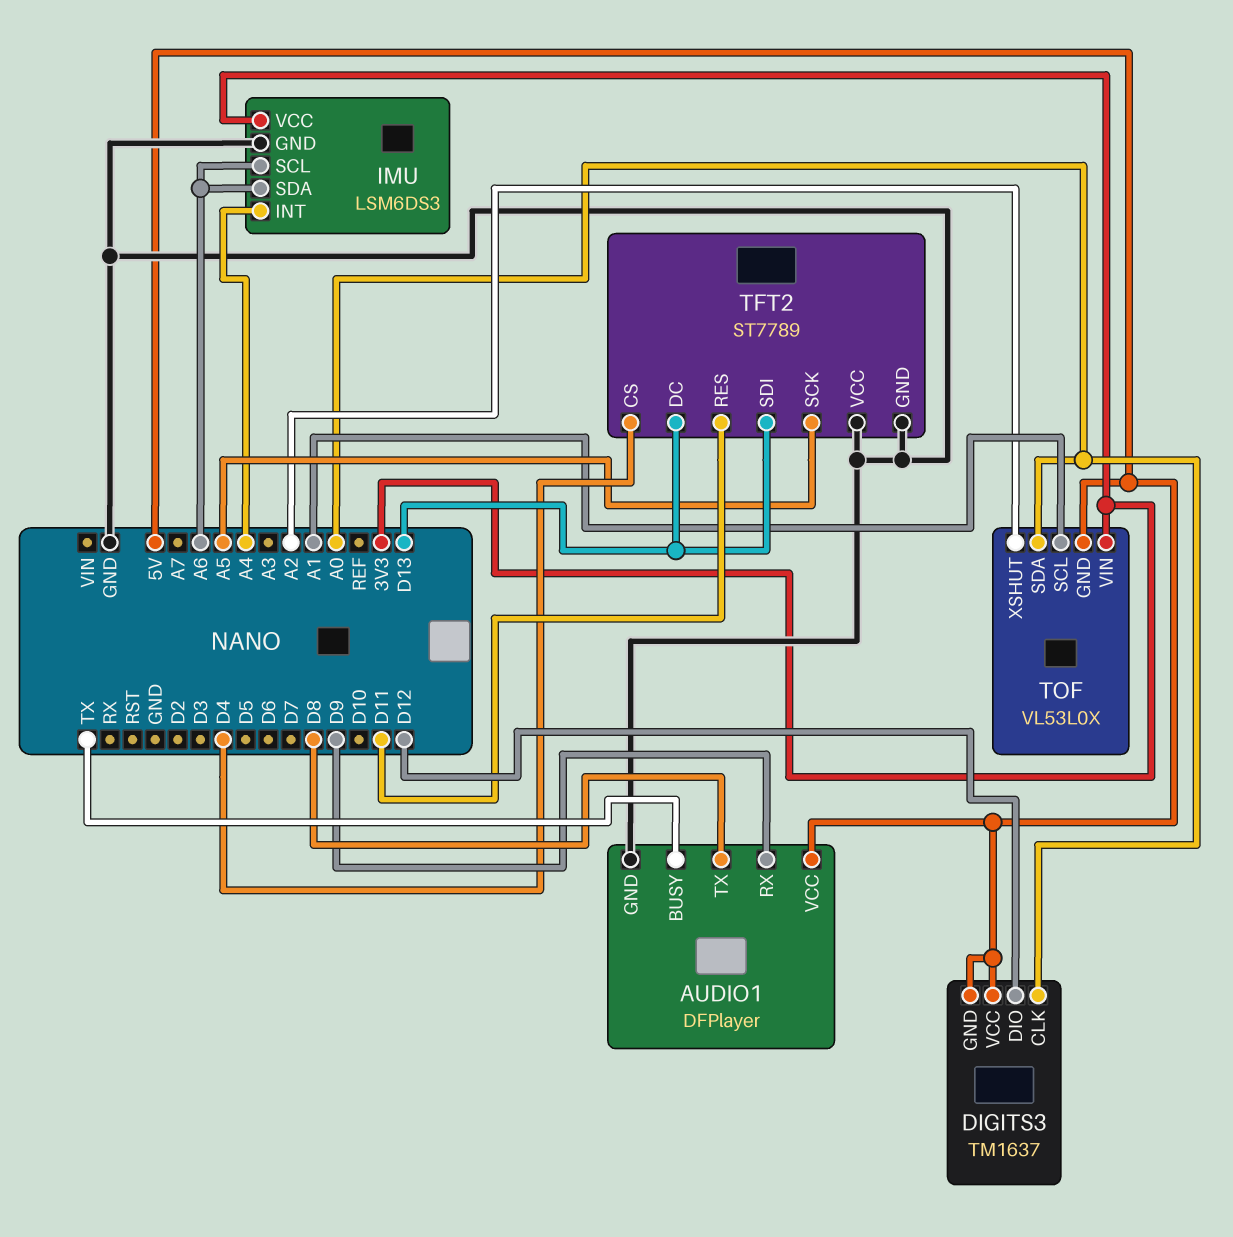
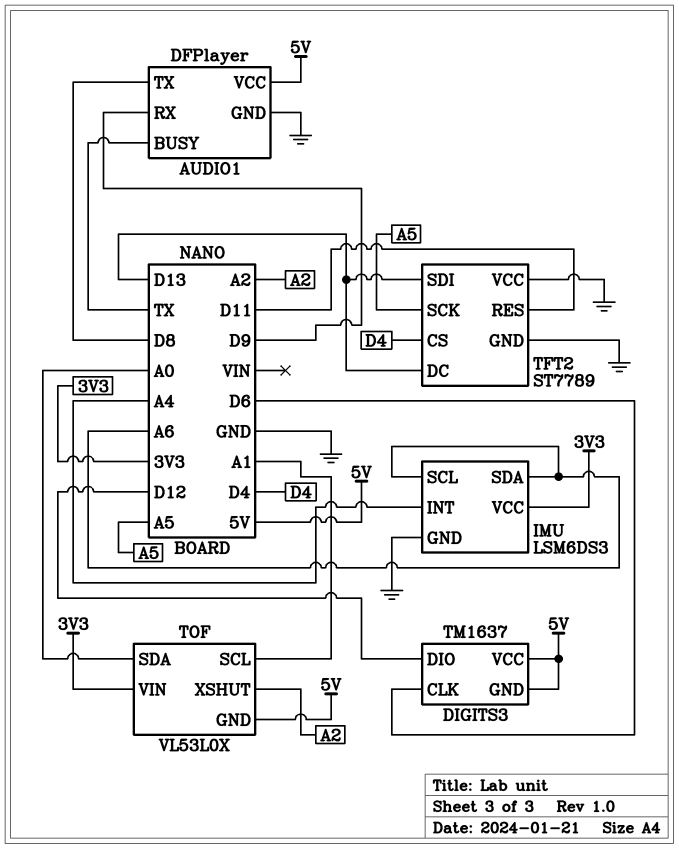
DIGITS3 pin CLK: A0 -> D6

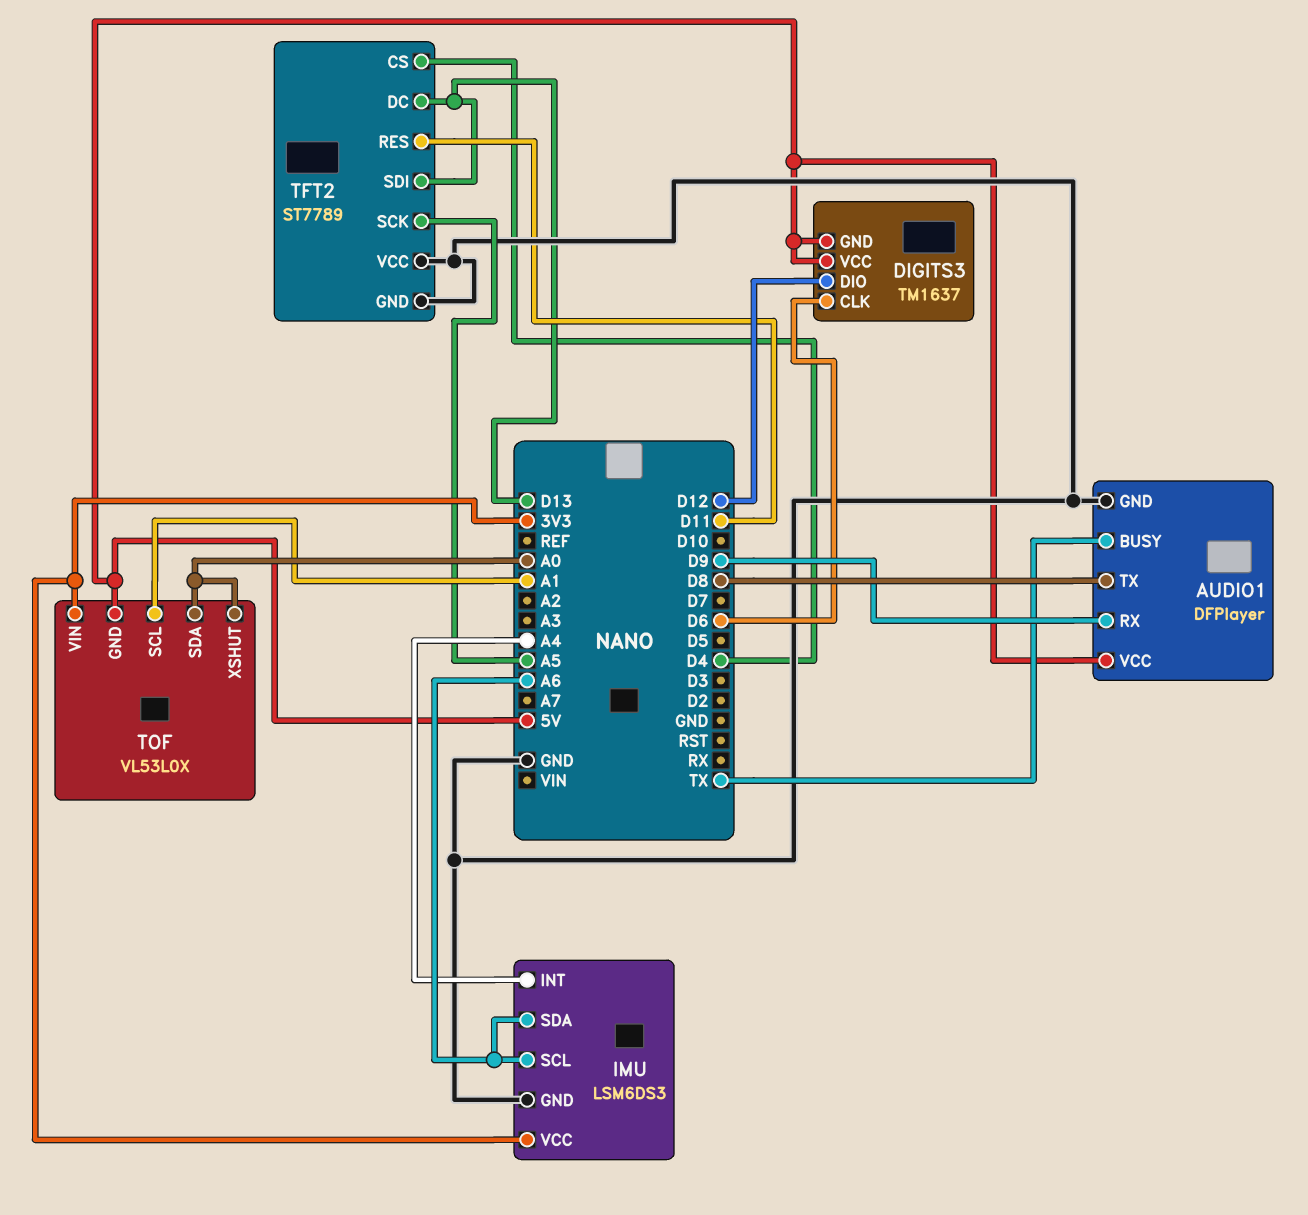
TOF pin XSHUT: A2 -> A0

